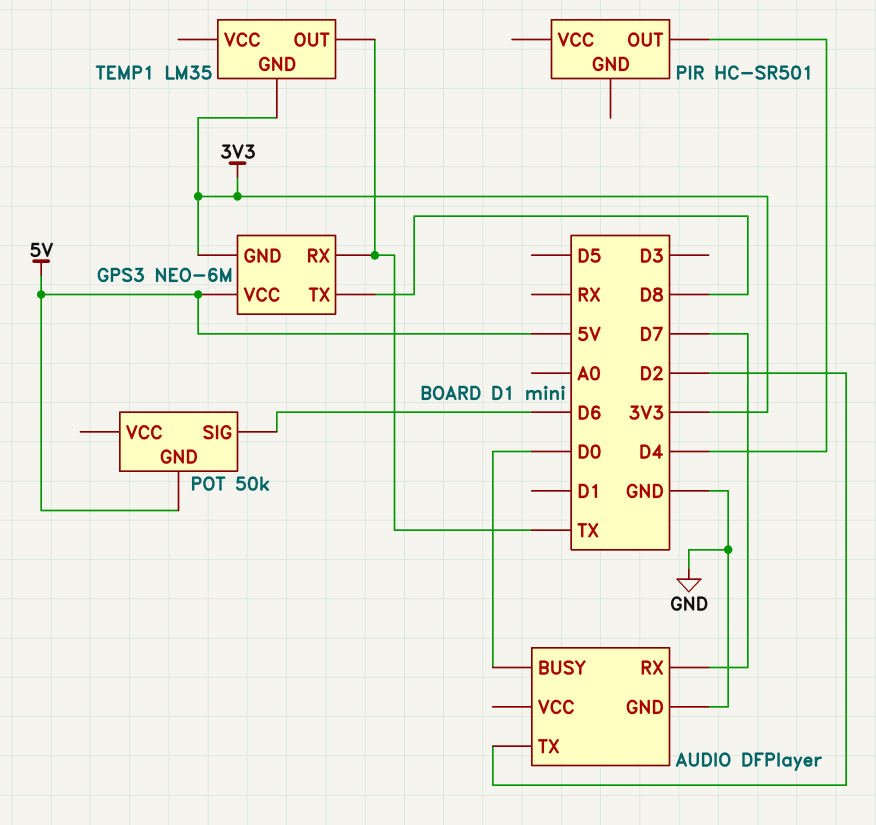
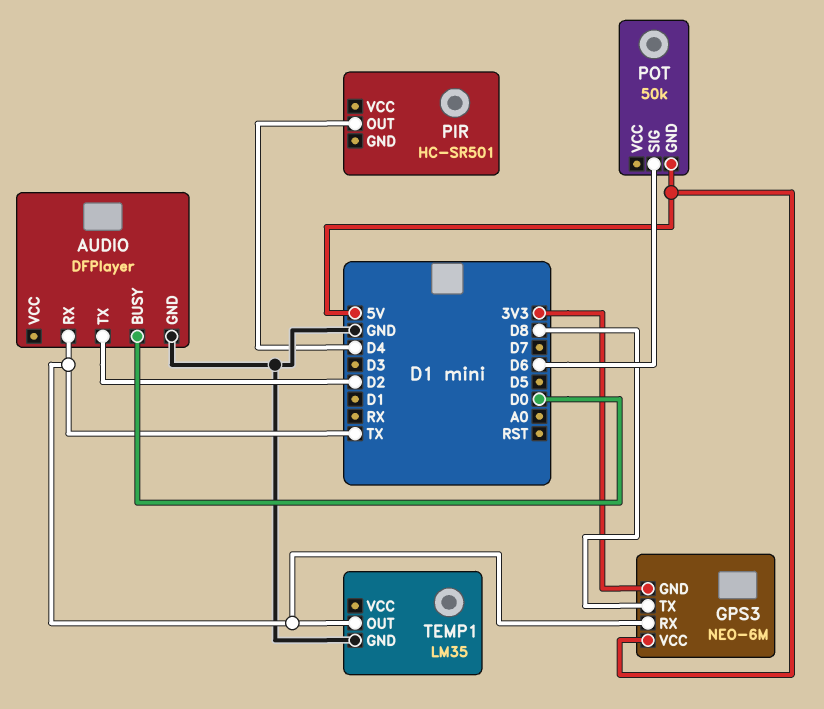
AUDIO pin RX: D7 -> TX
TEMP1 pin GND: 3V3 -> GND

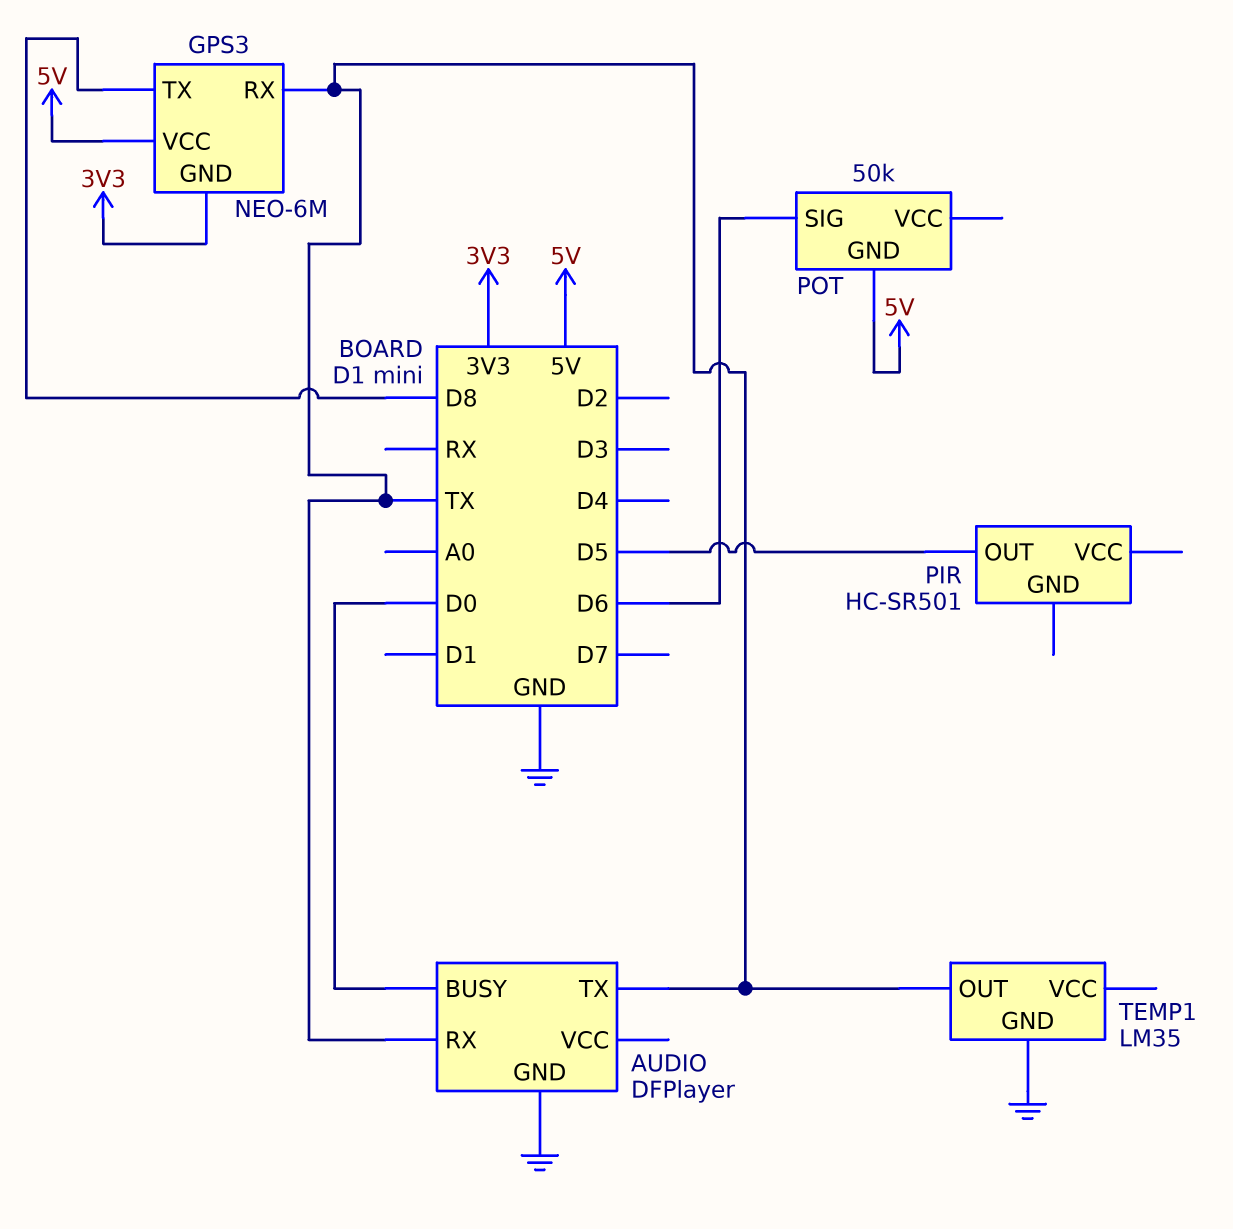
AUDIO pin TX: D2 -> TX
PIR pin OUT: D4 -> D5

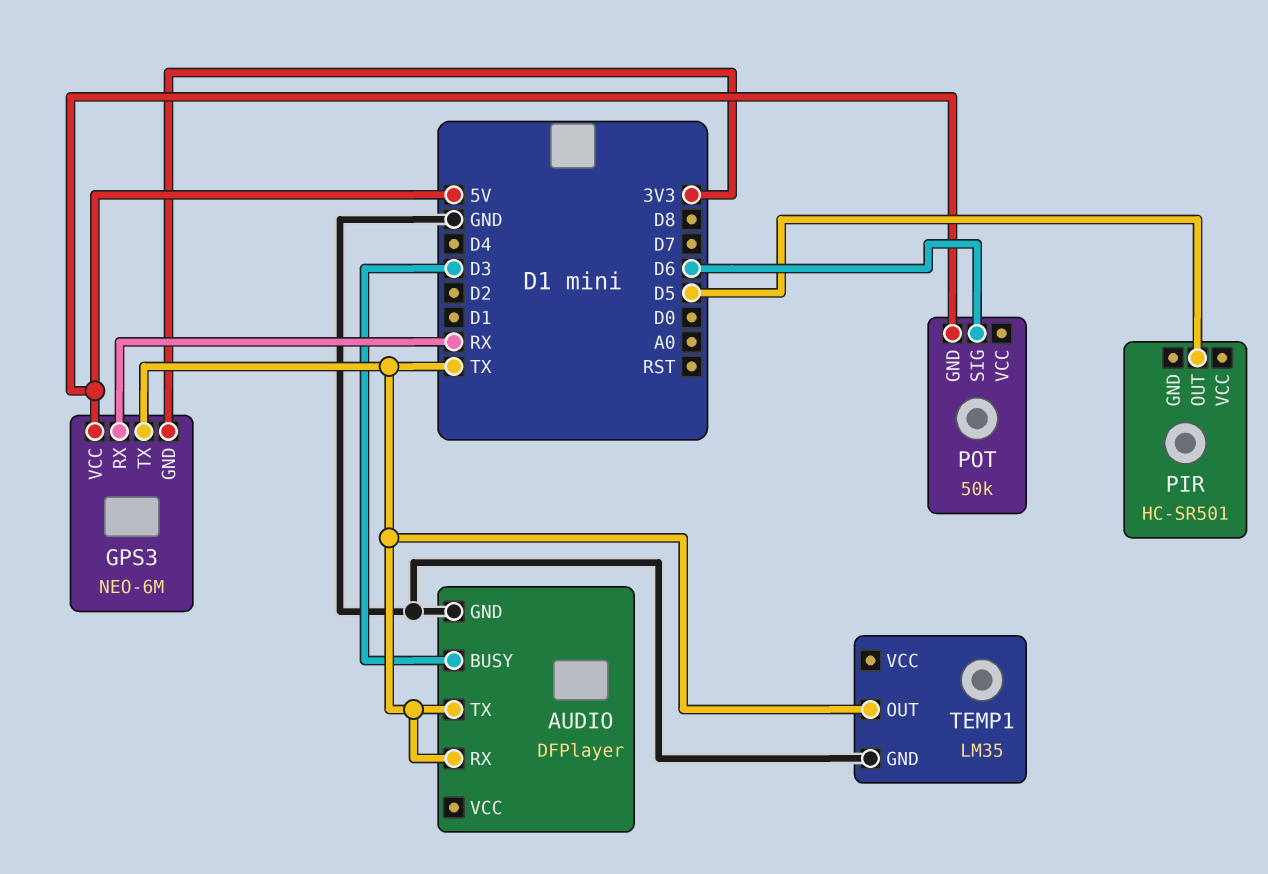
AUDIO pin BUSY: D0 -> D3
GPS3 pin RX: TX -> RX
GPS3 pin TX: D8 -> TX

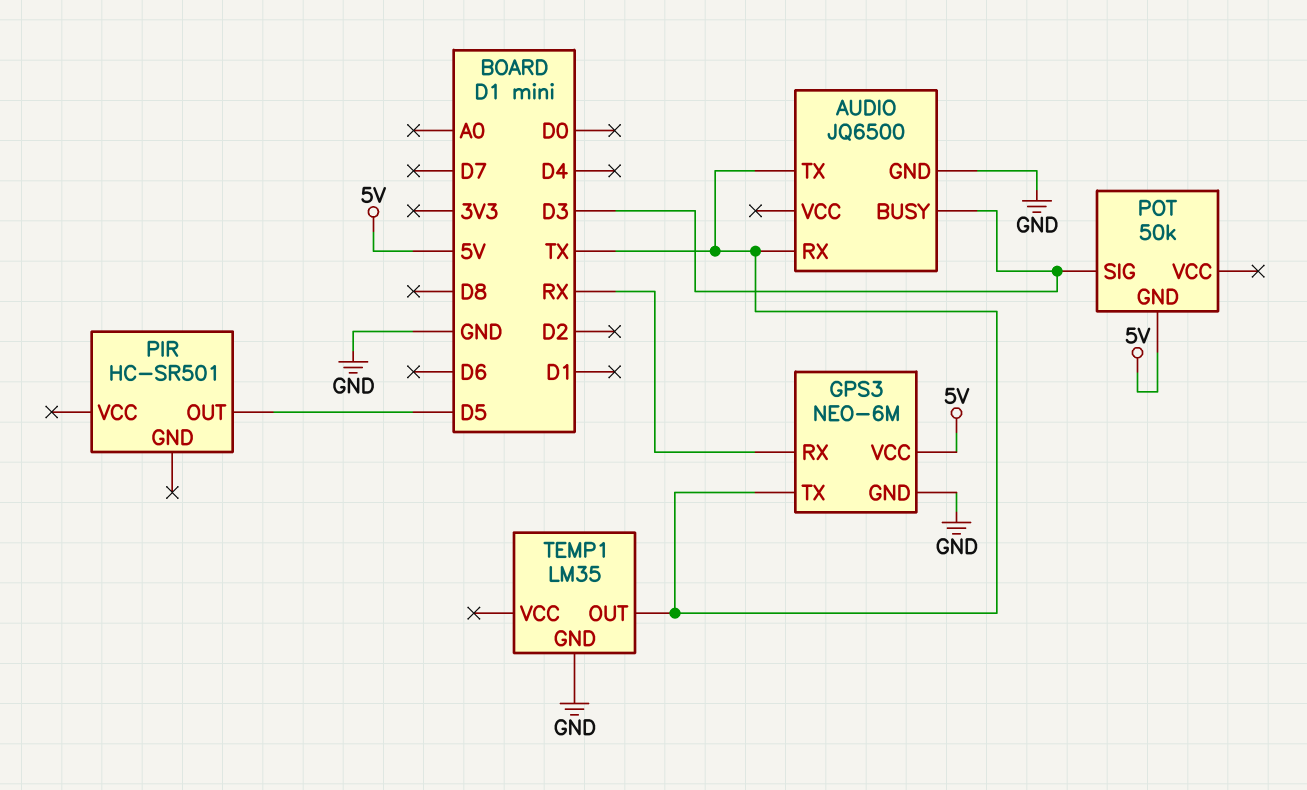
AUDIO: DFPlayer -> JQ6500
GPS3 pin GND: 3V3 -> GND
POT pin SIG: D6 -> D3

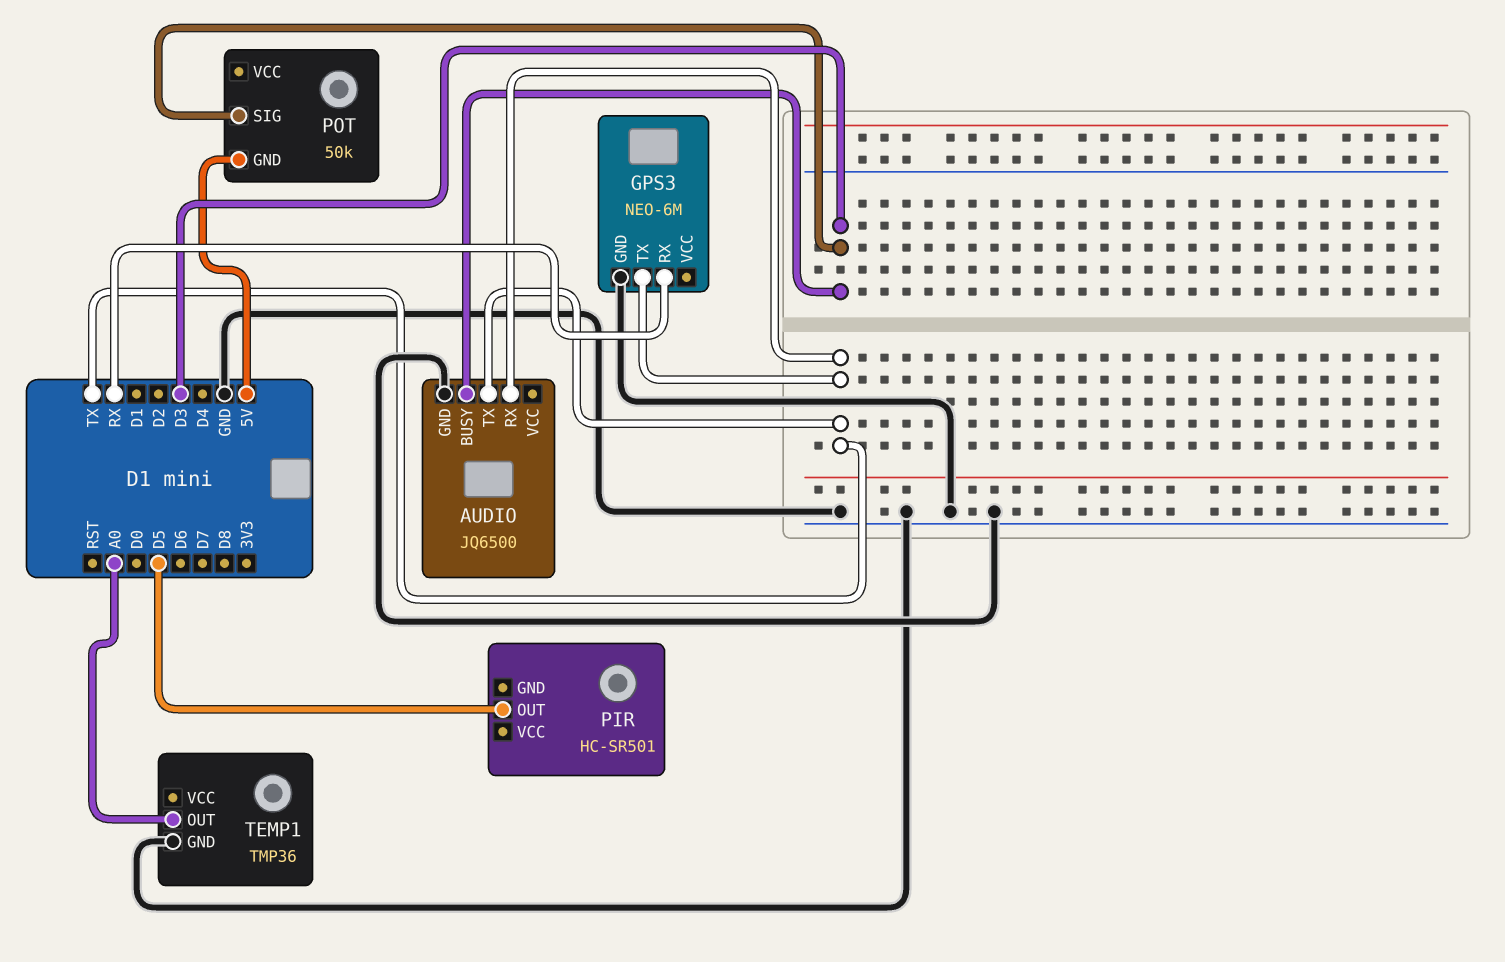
GPS3 pin VCC: 5V -> none
TEMP1: LM35 -> TMP36
TEMP1 pin OUT: TX -> A0

